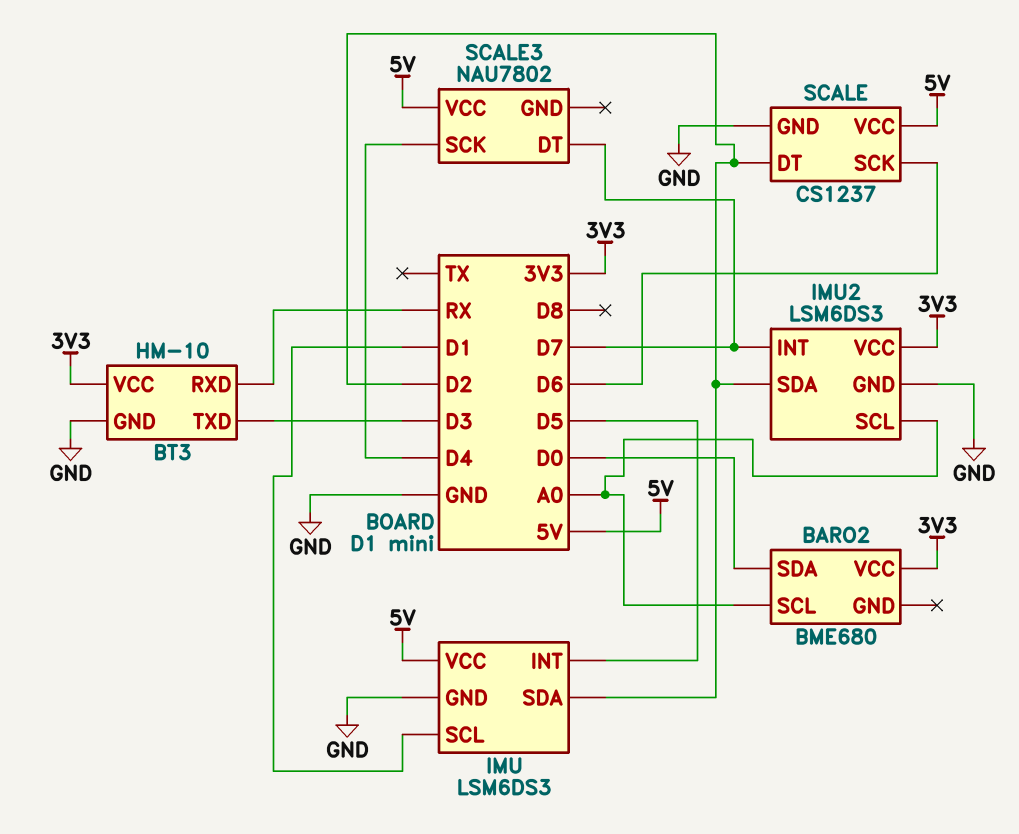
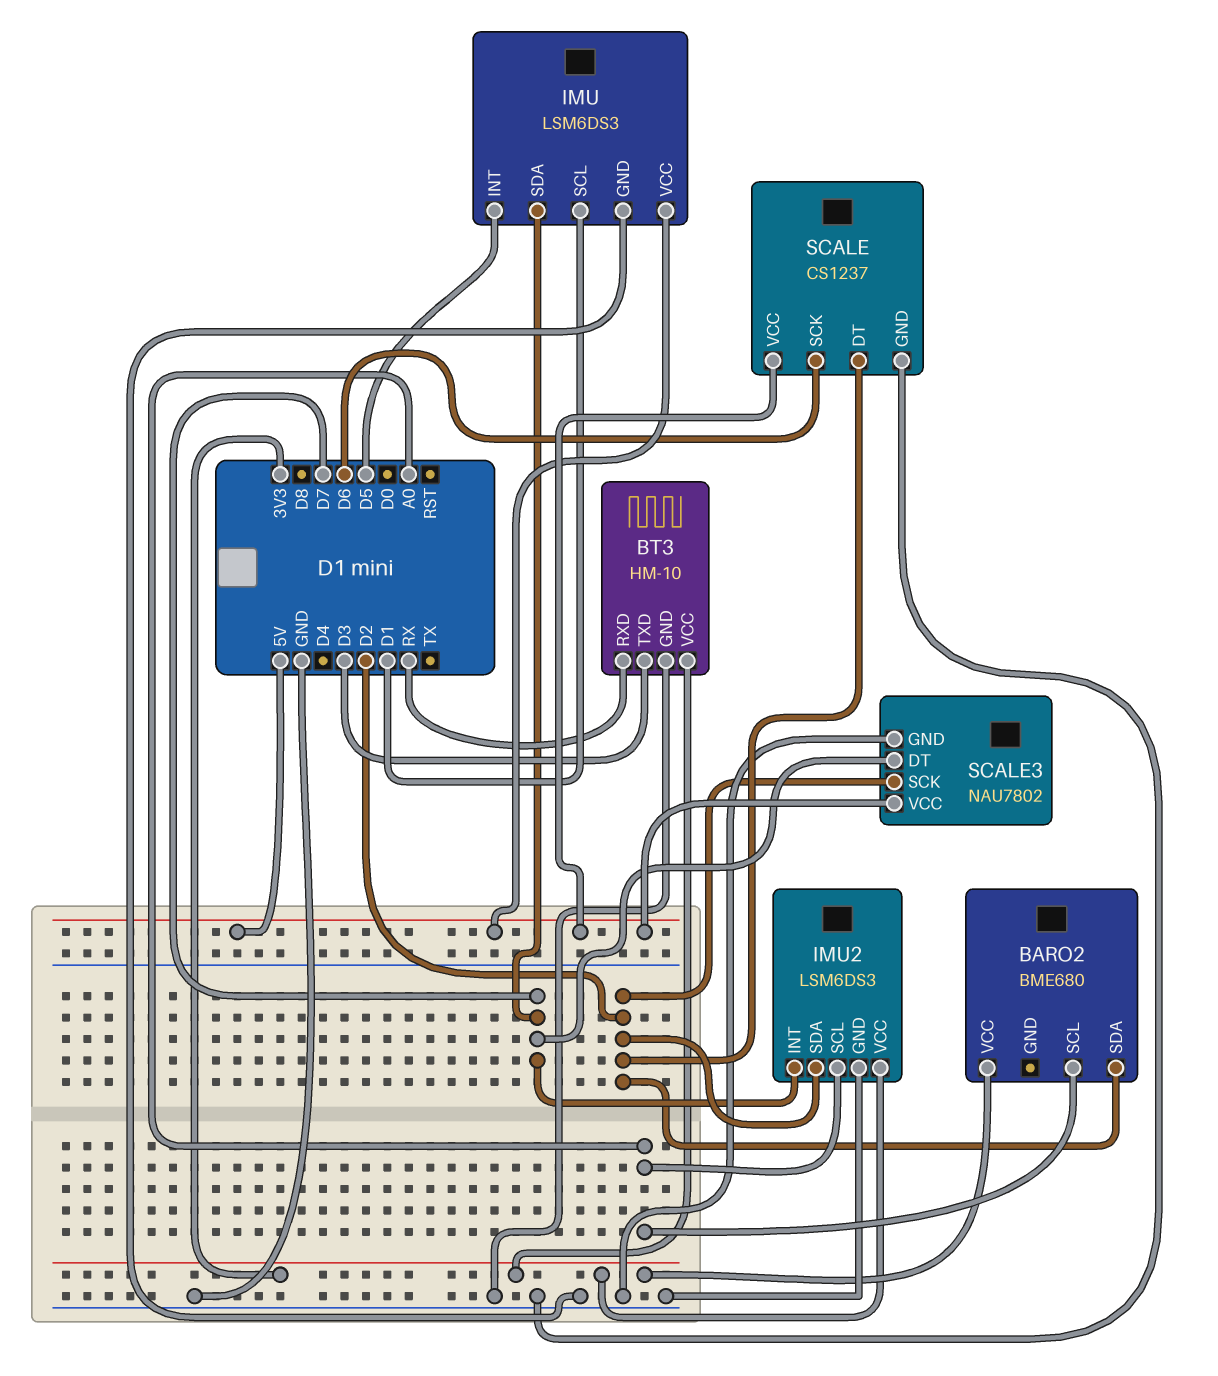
BARO2 pin SDA: D0 -> D2
IMU pin SDA: D2 -> D7
SCALE3 pin GND: none -> GND
SCALE3 pin SCK: D4 -> D2

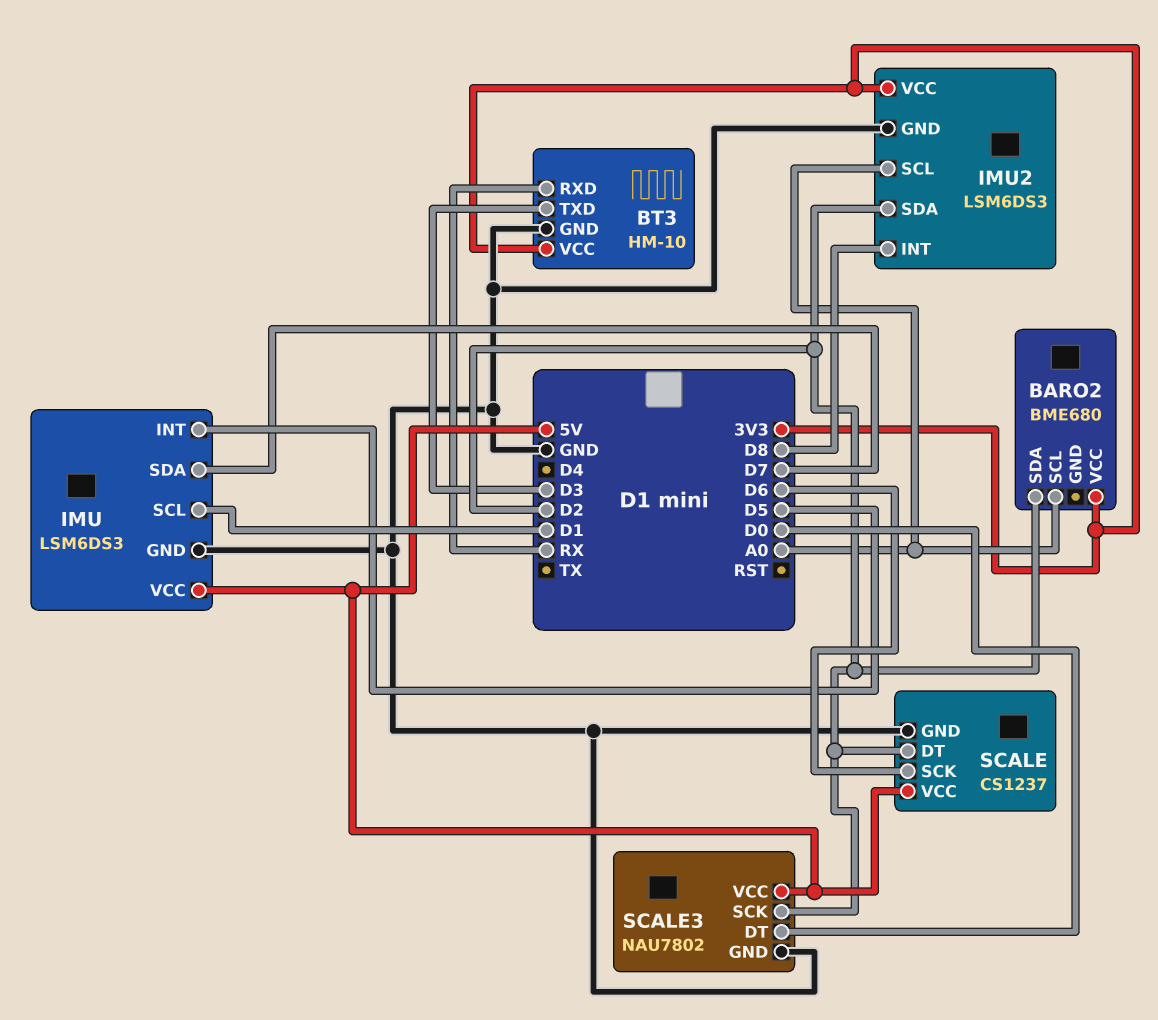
IMU2 pin INT: D7 -> D8
SCALE3 pin DT: D7 -> D0

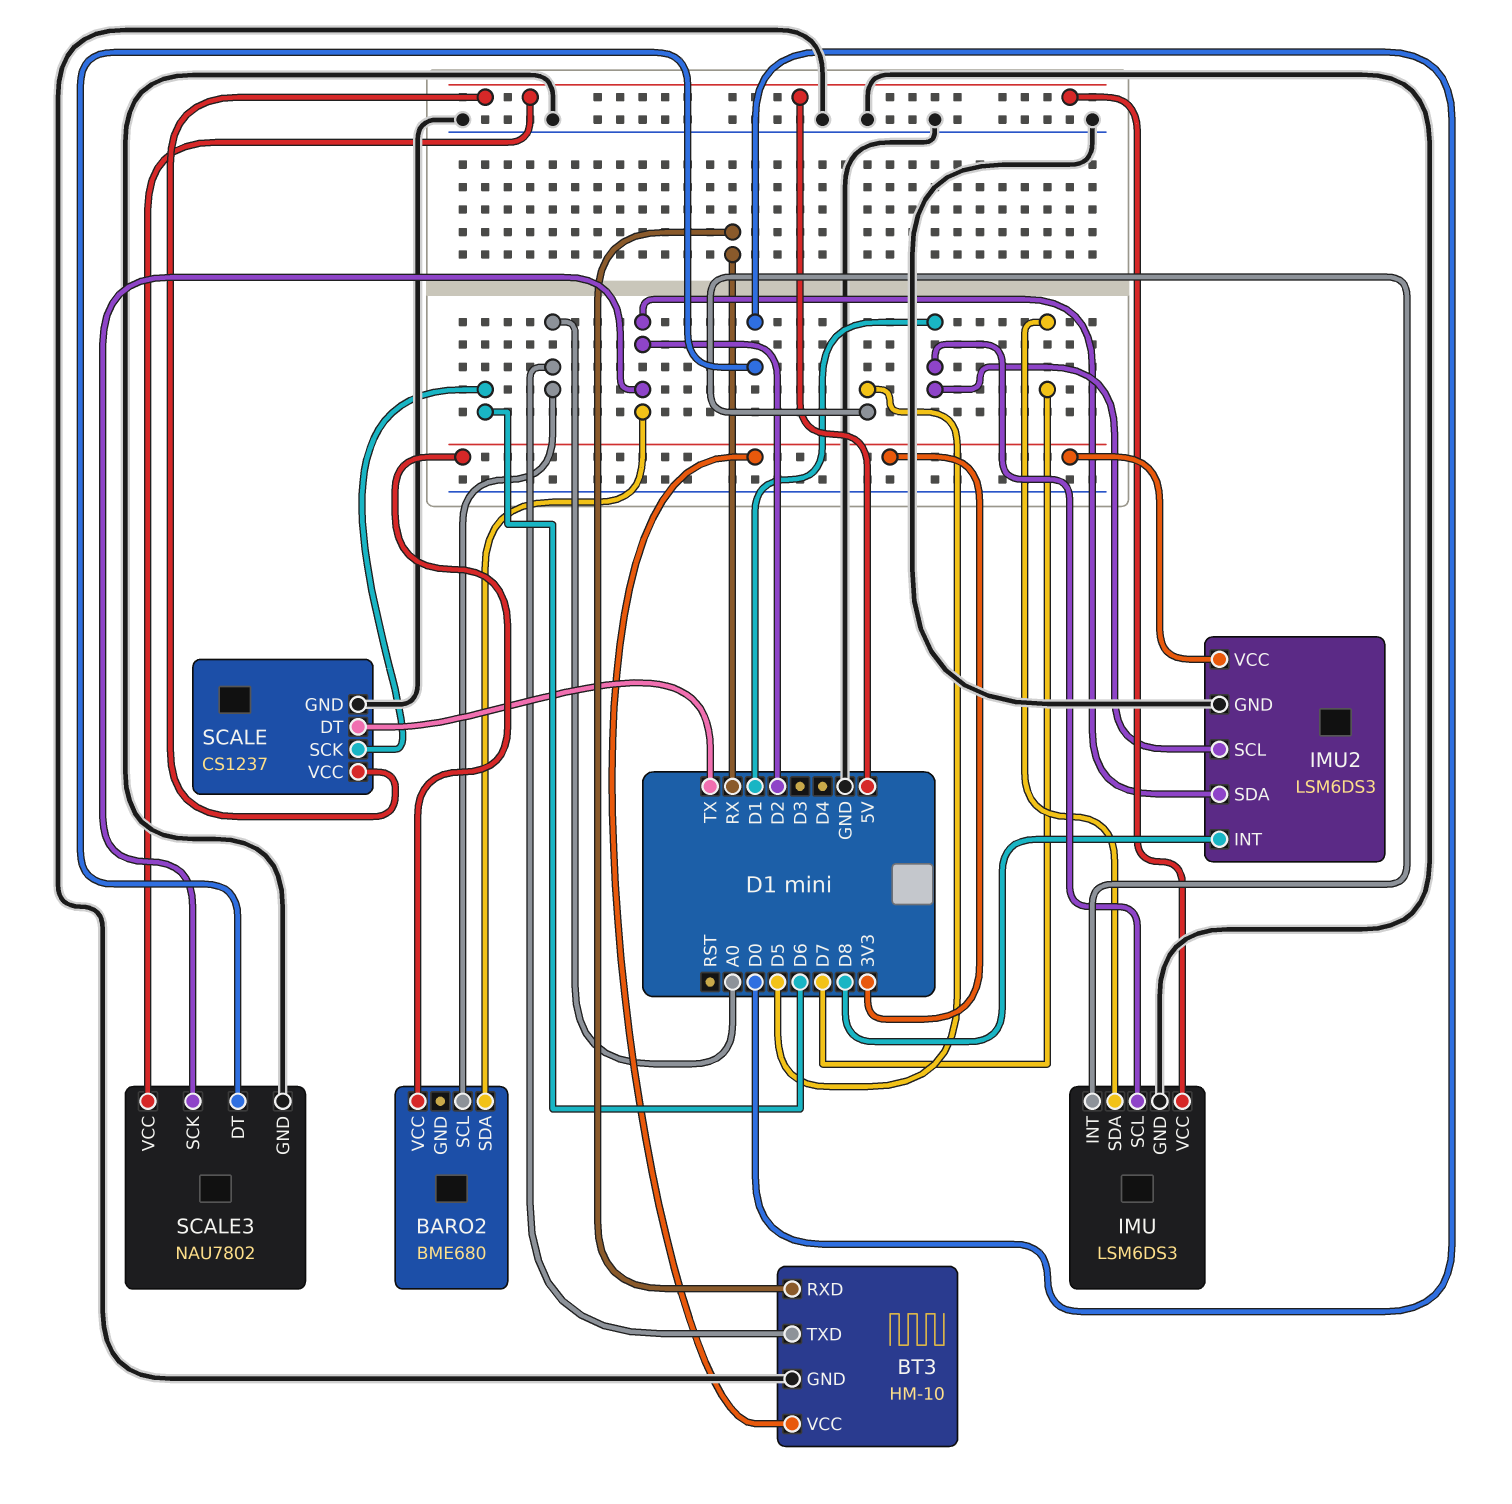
BT3 pin TXD: D3 -> A0
IMU2 pin SCL: A0 -> D1
SCALE pin DT: D2 -> TX

